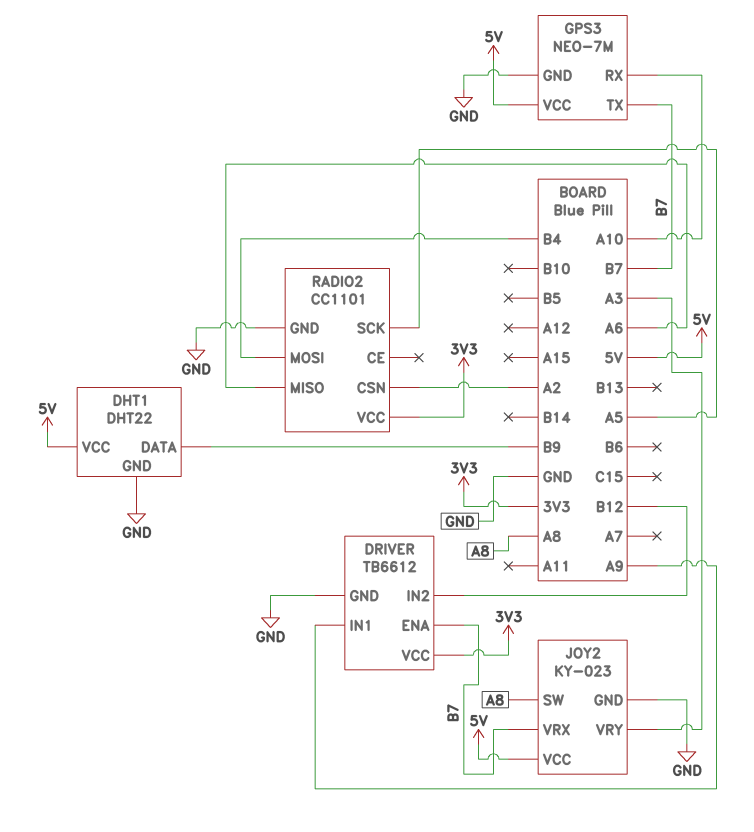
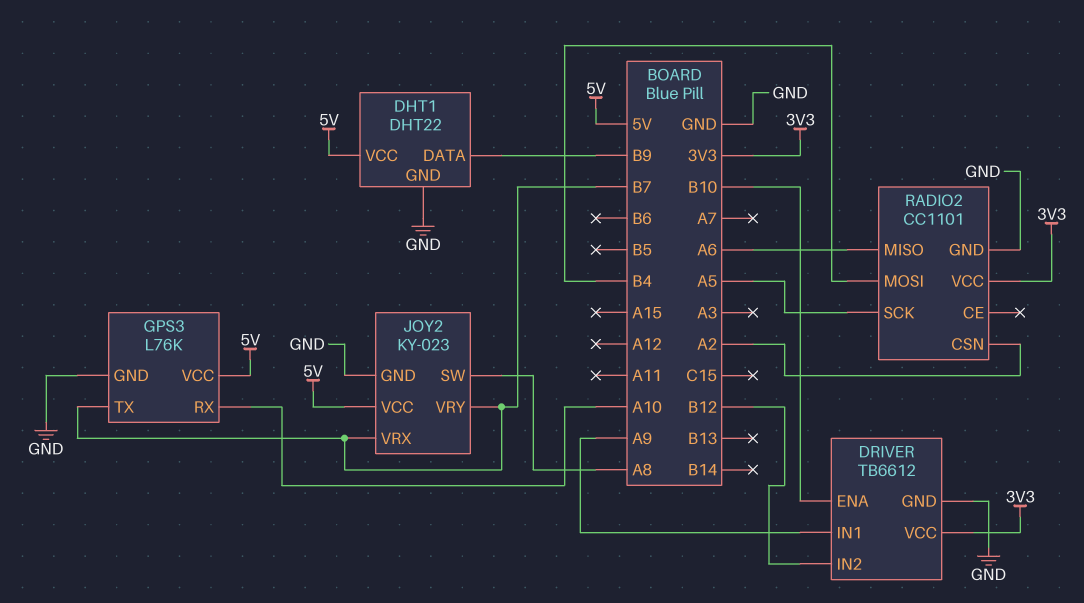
DRIVER pin ENA: B7 -> B10
GPS3: NEO-7M -> L76K
JOY2 pin VRY: A3 -> B7

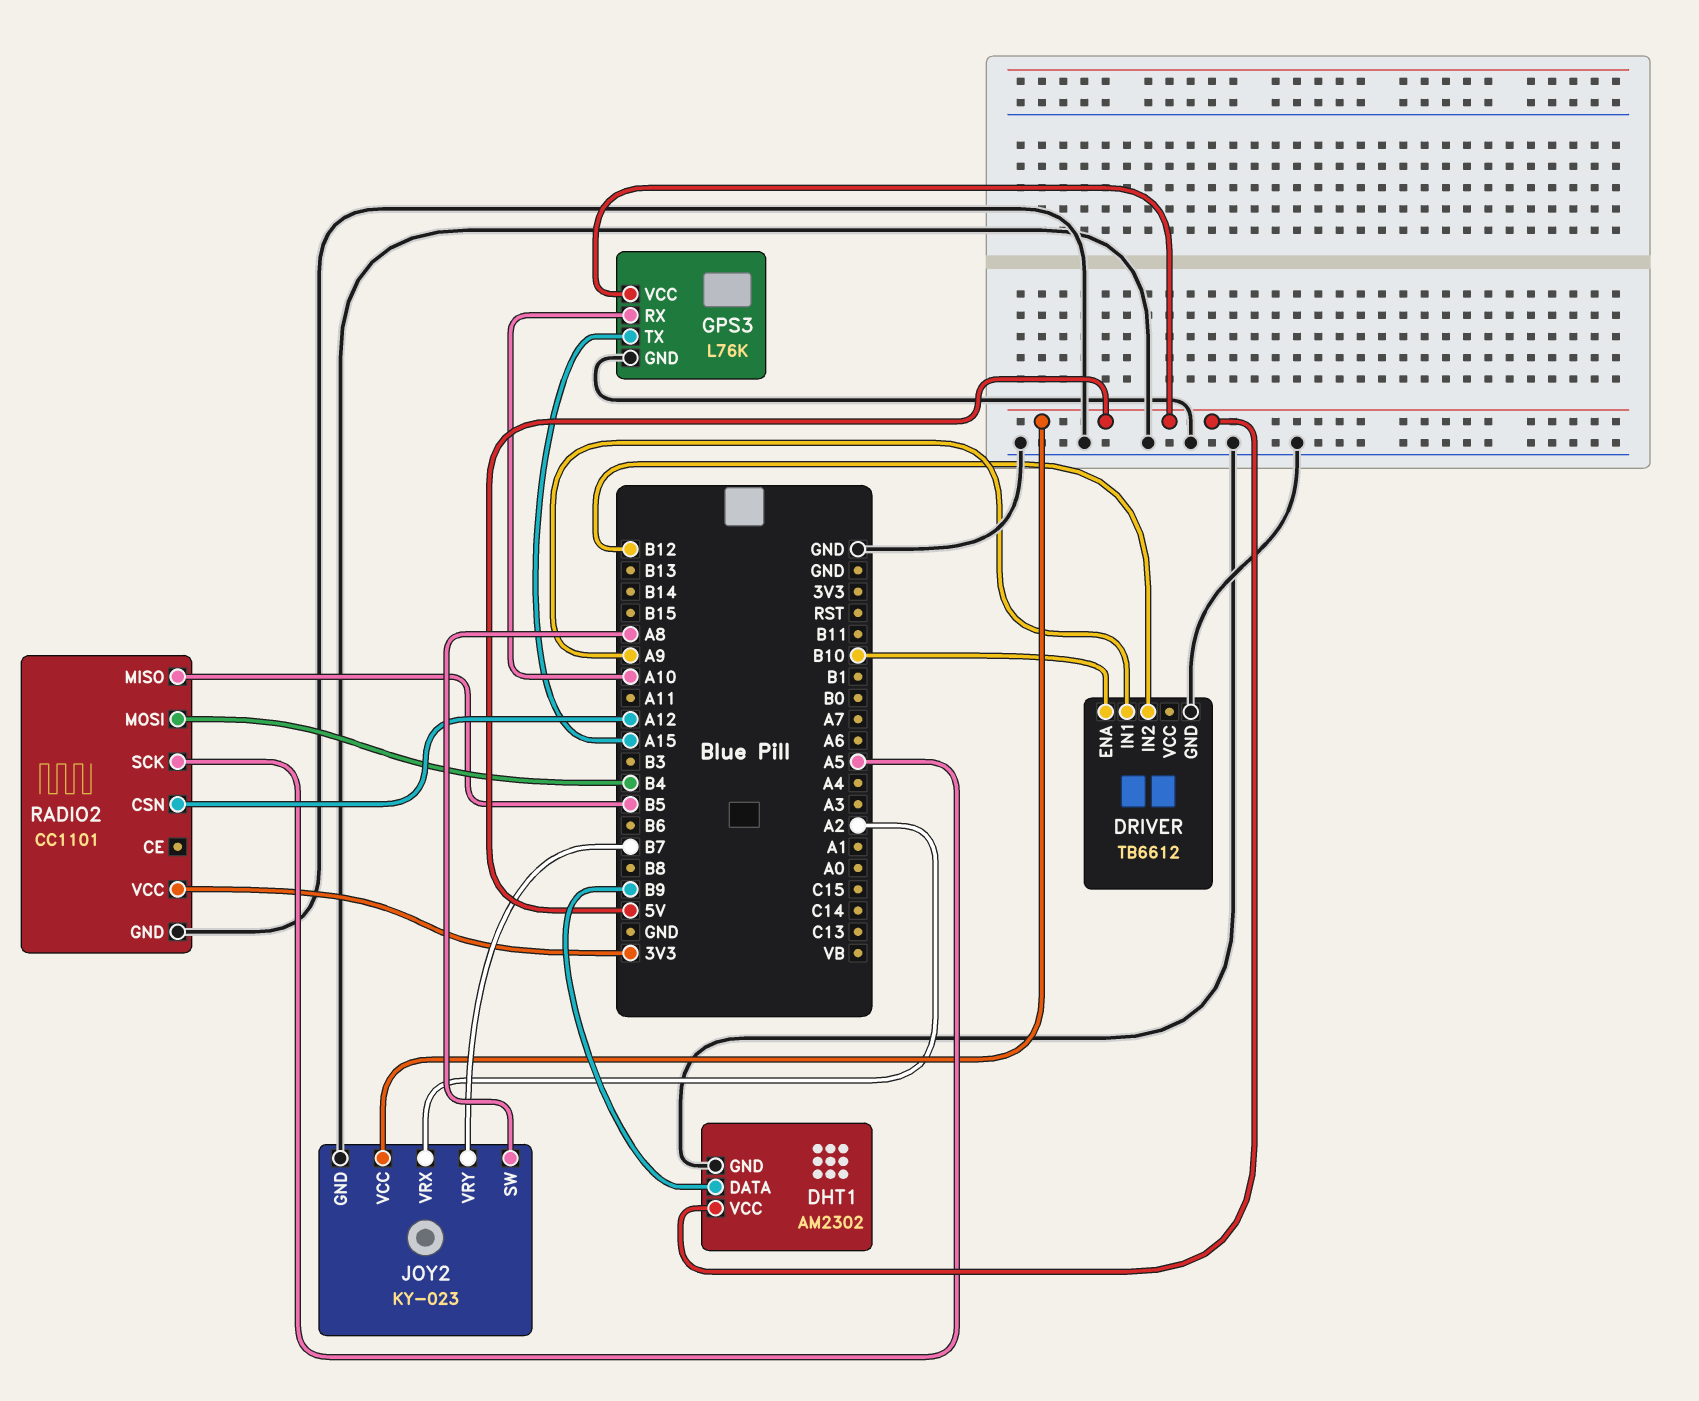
DHT1: DHT22 -> AM2302
DRIVER pin VCC: 3V3 -> none
GPS3 pin TX: B7 -> A15
JOY2 pin VRX: B7 -> A2
RADIO2 pin CSN: A2 -> A12
RADIO2 pin MISO: A6 -> B5

